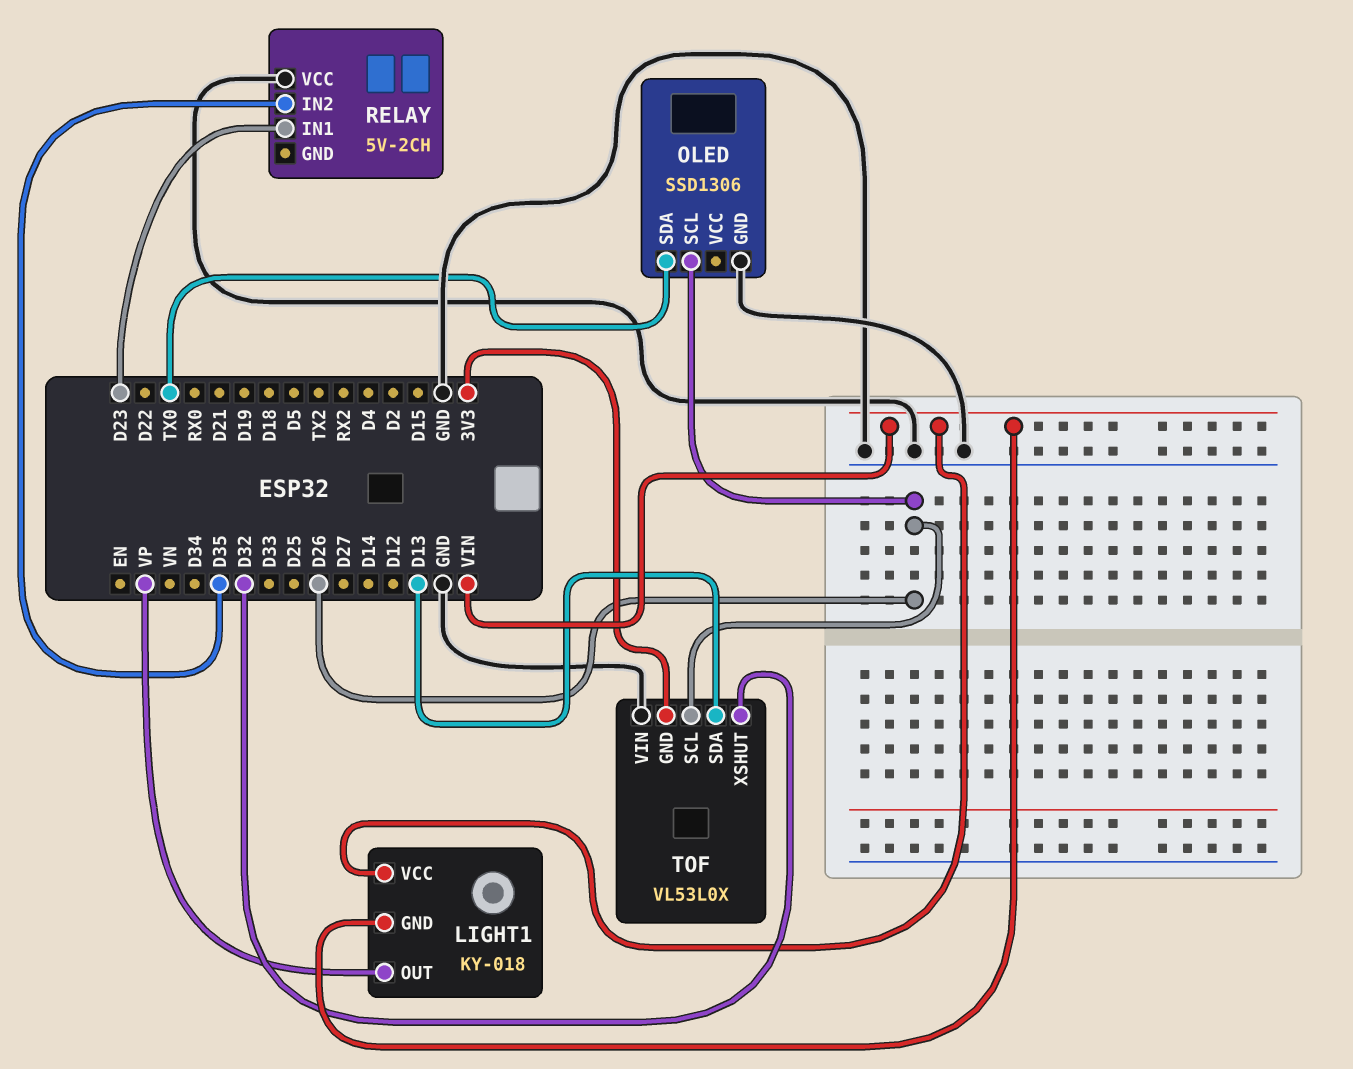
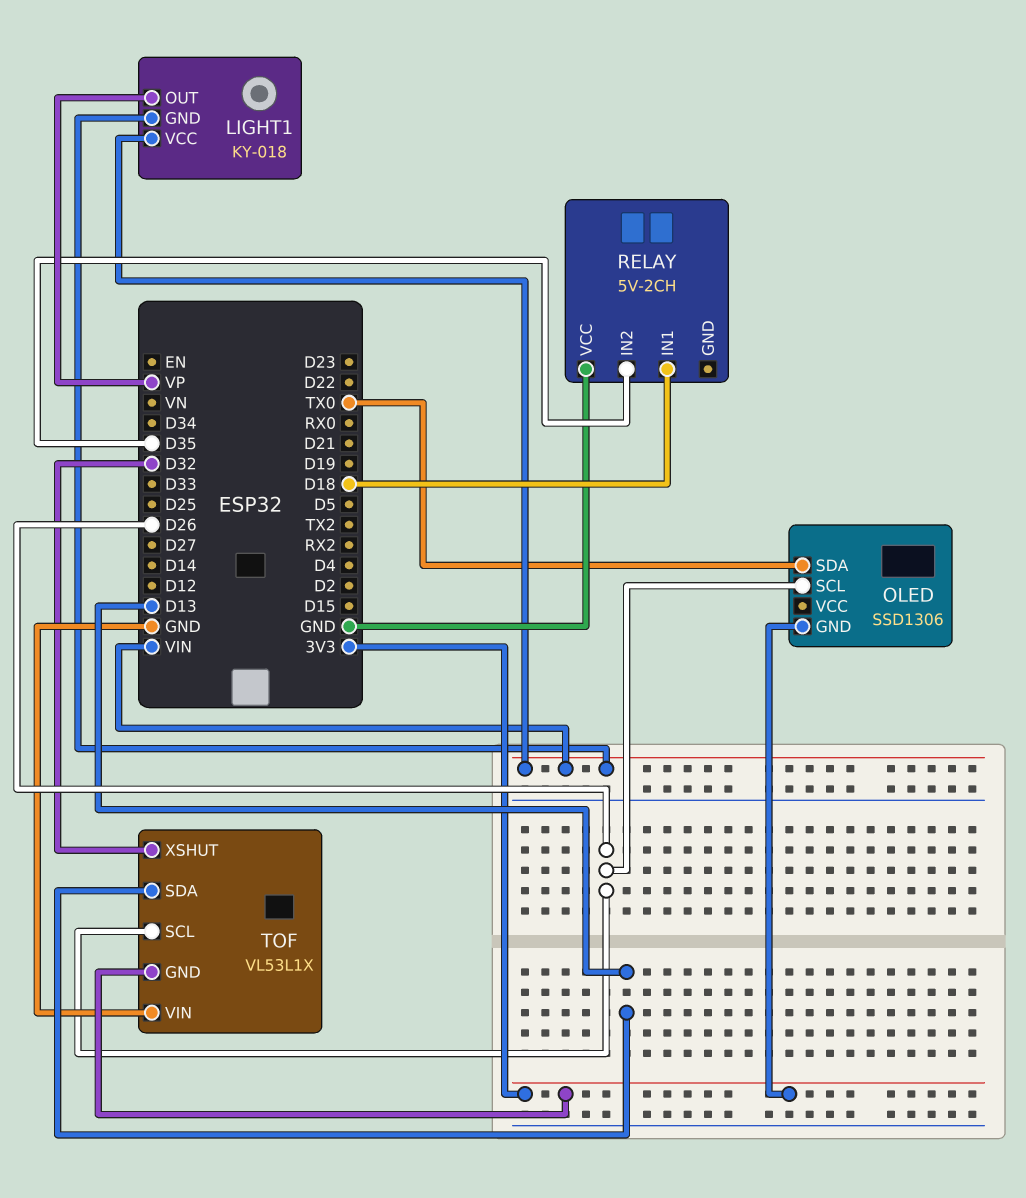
OLED pin GND: GND -> 3V3
RELAY pin IN1: D23 -> D18
TOF: VL53L0X -> VL53L1X

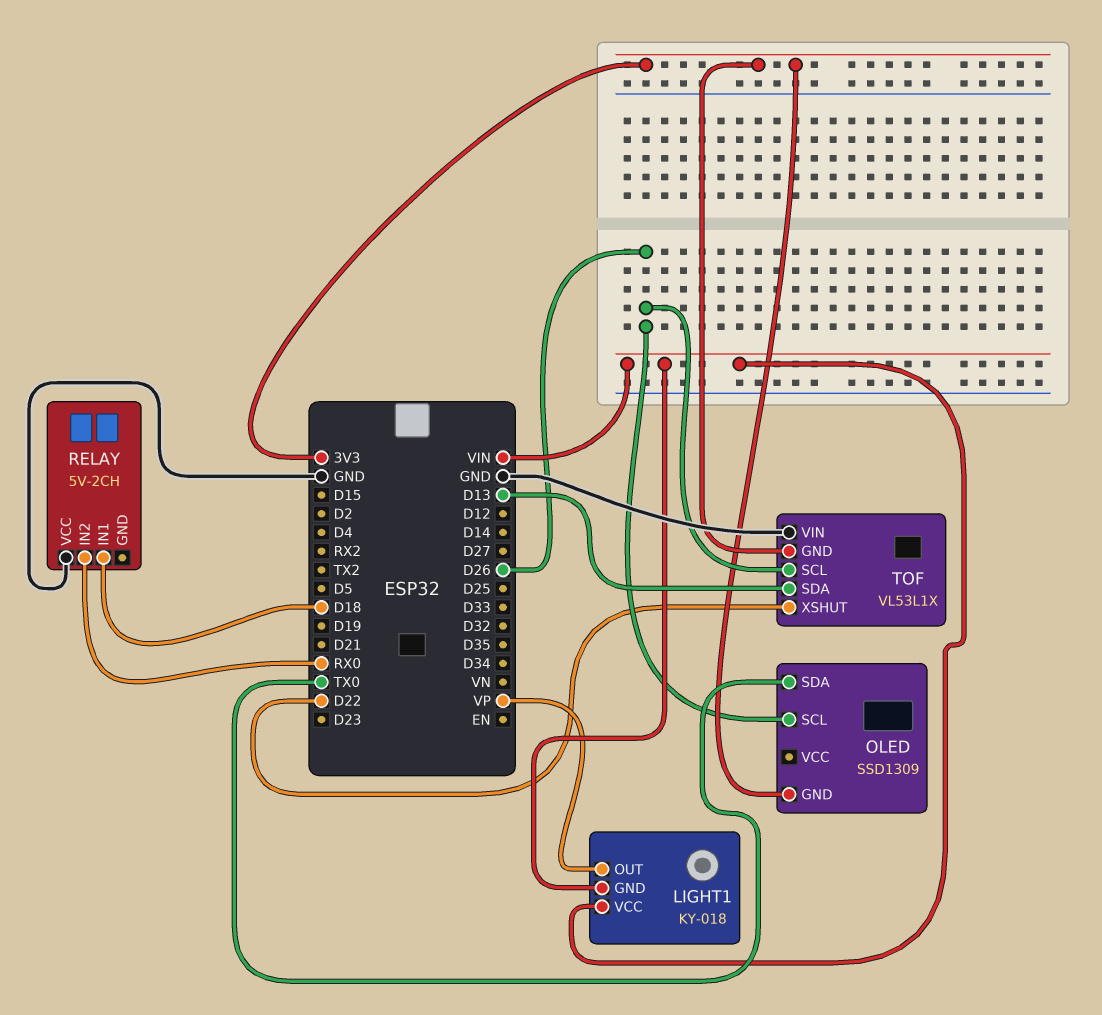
OLED: SSD1306 -> SSD1309
RELAY pin IN2: D35 -> RX0
TOF pin XSHUT: D32 -> D22

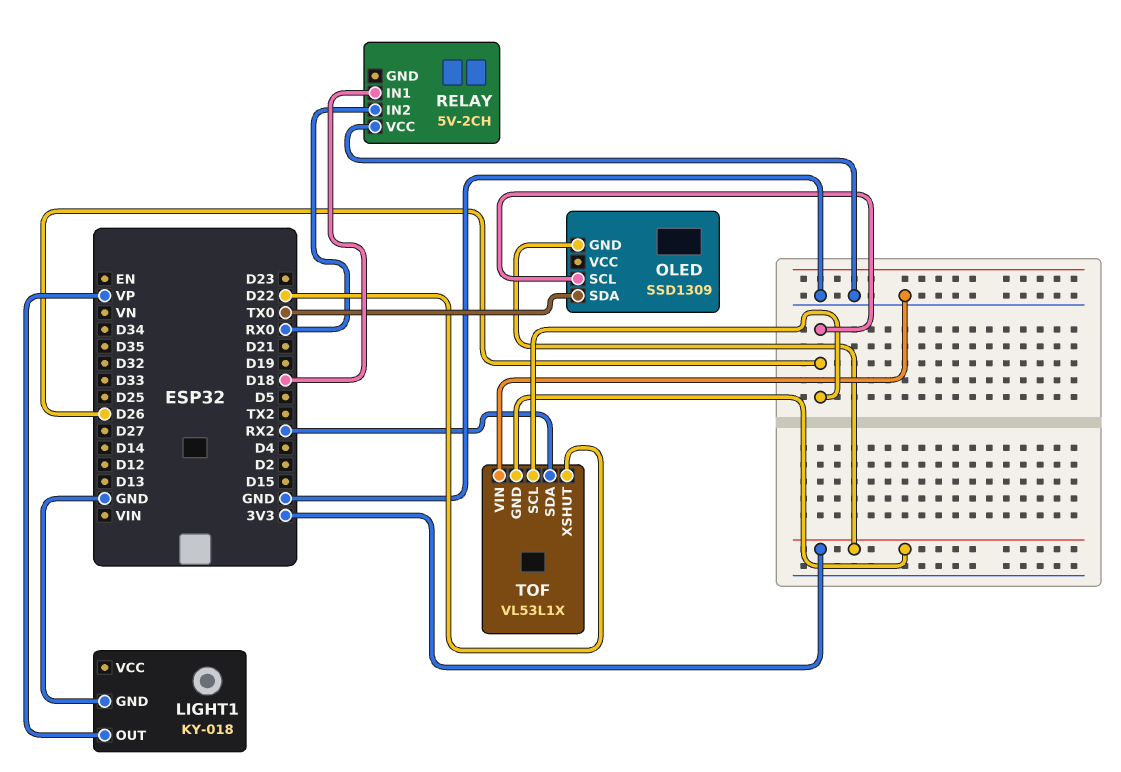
LIGHT1 pin GND: VIN -> GND
LIGHT1 pin VCC: VIN -> none
TOF pin SDA: D13 -> RX2

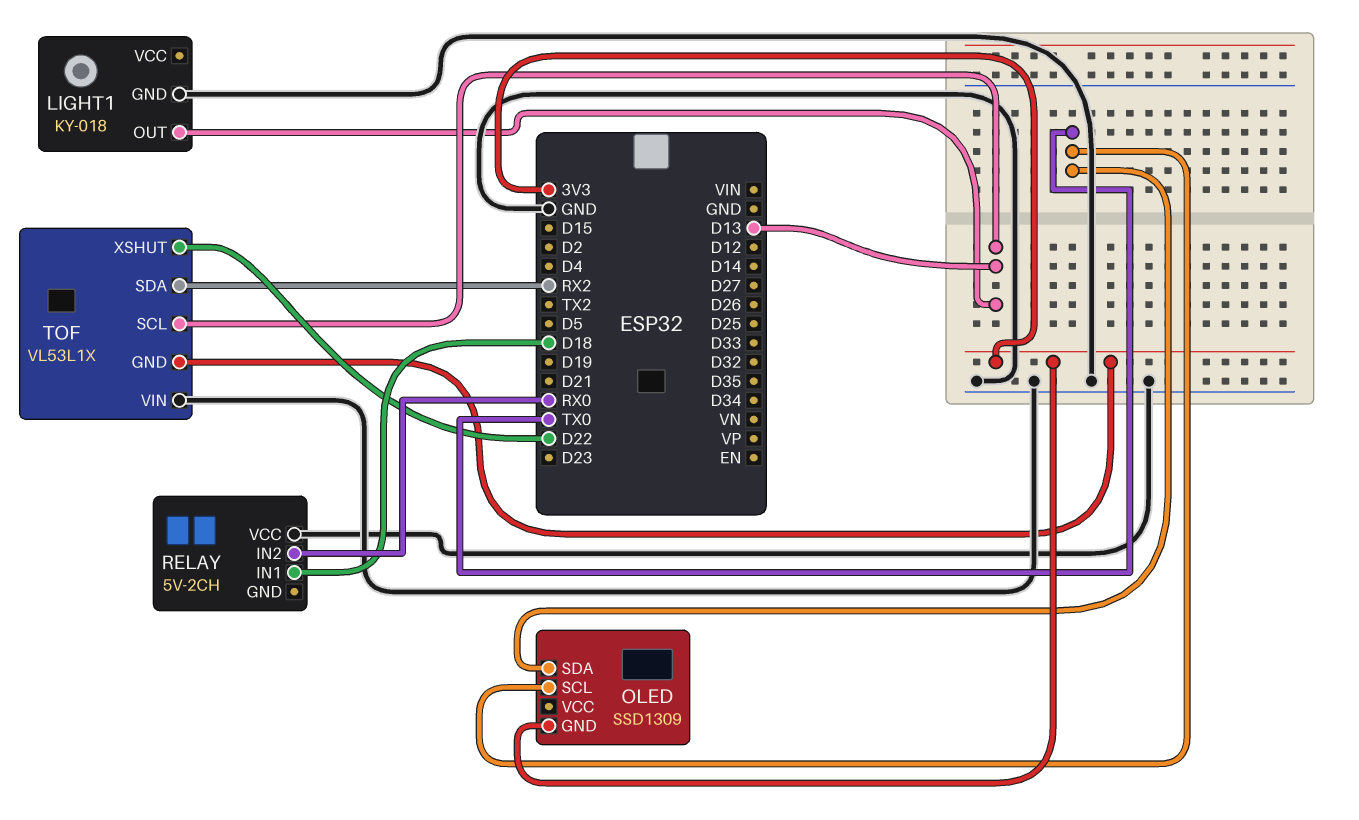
LIGHT1 pin OUT: VP -> D13
OLED pin SCL: D26 -> TX0
TOF pin SCL: D26 -> D13

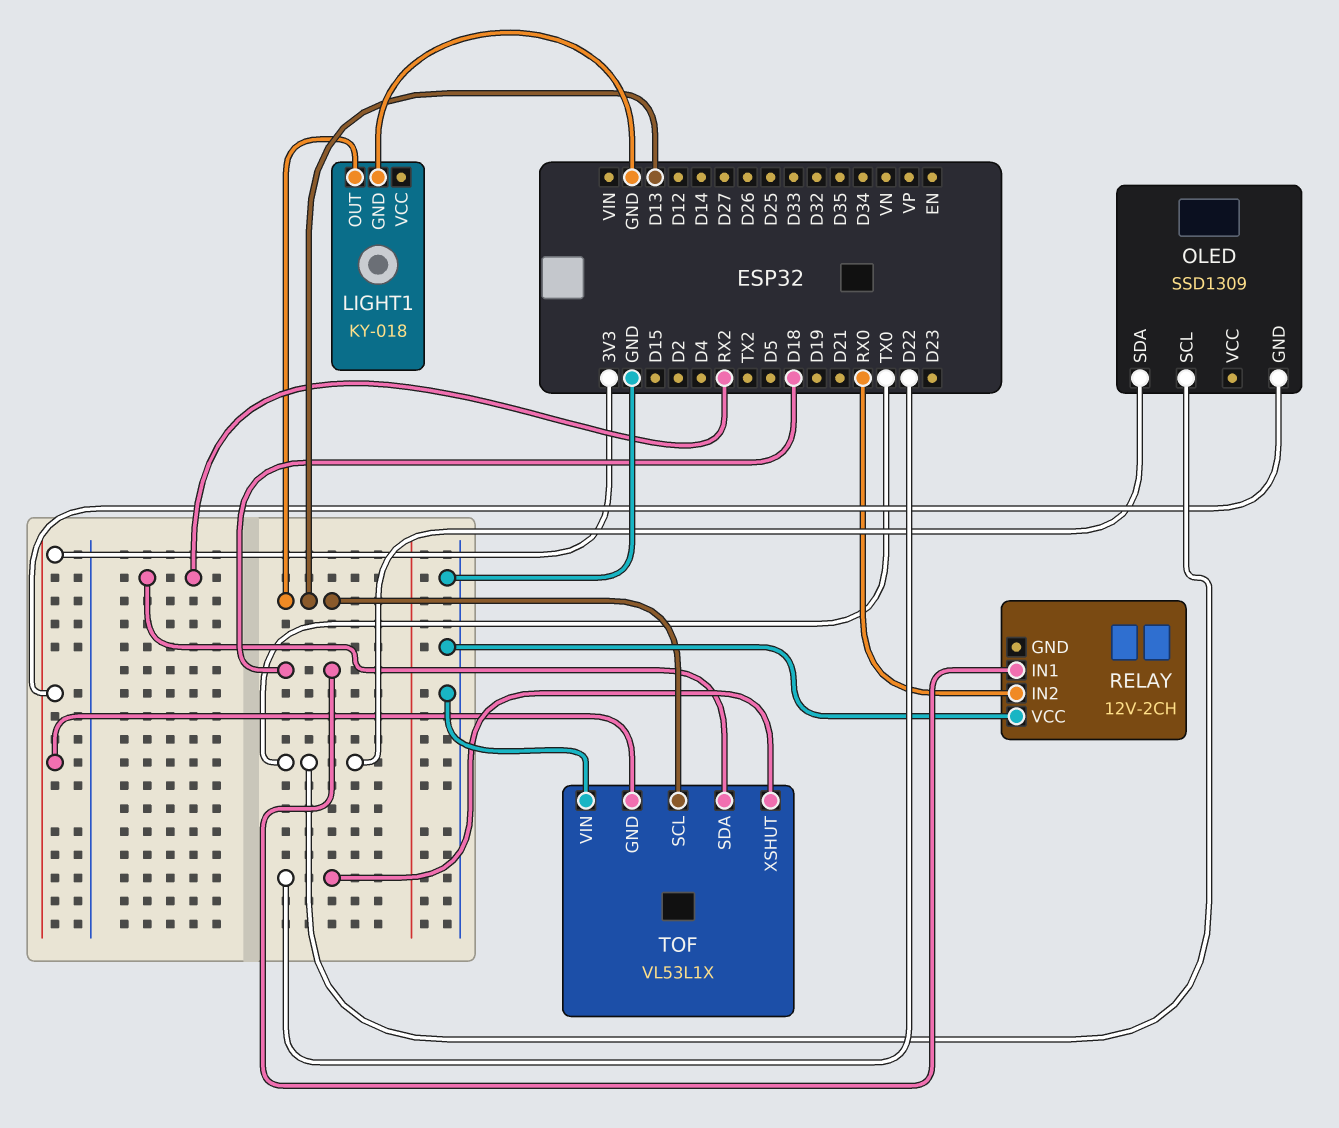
RELAY: 5V-2CH -> 12V-2CH

